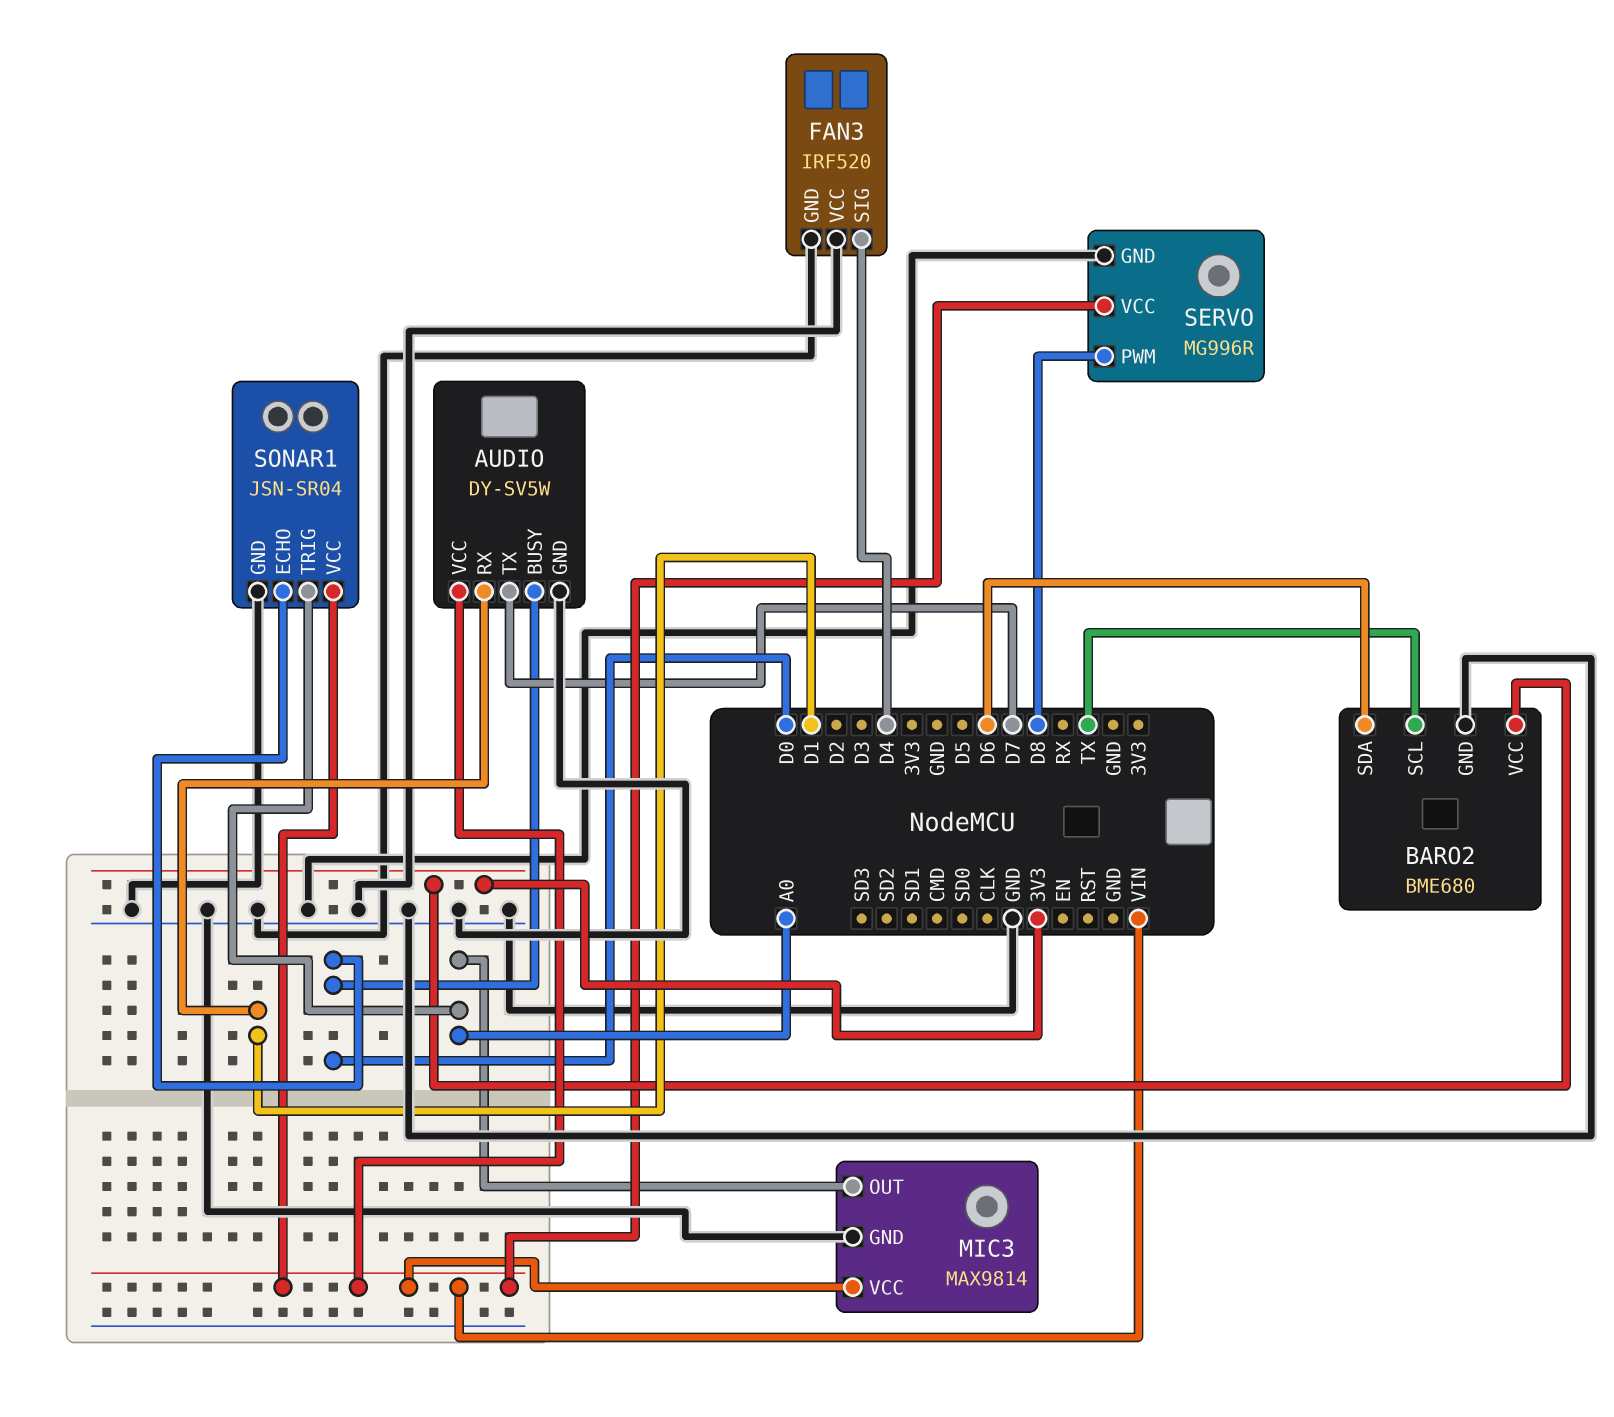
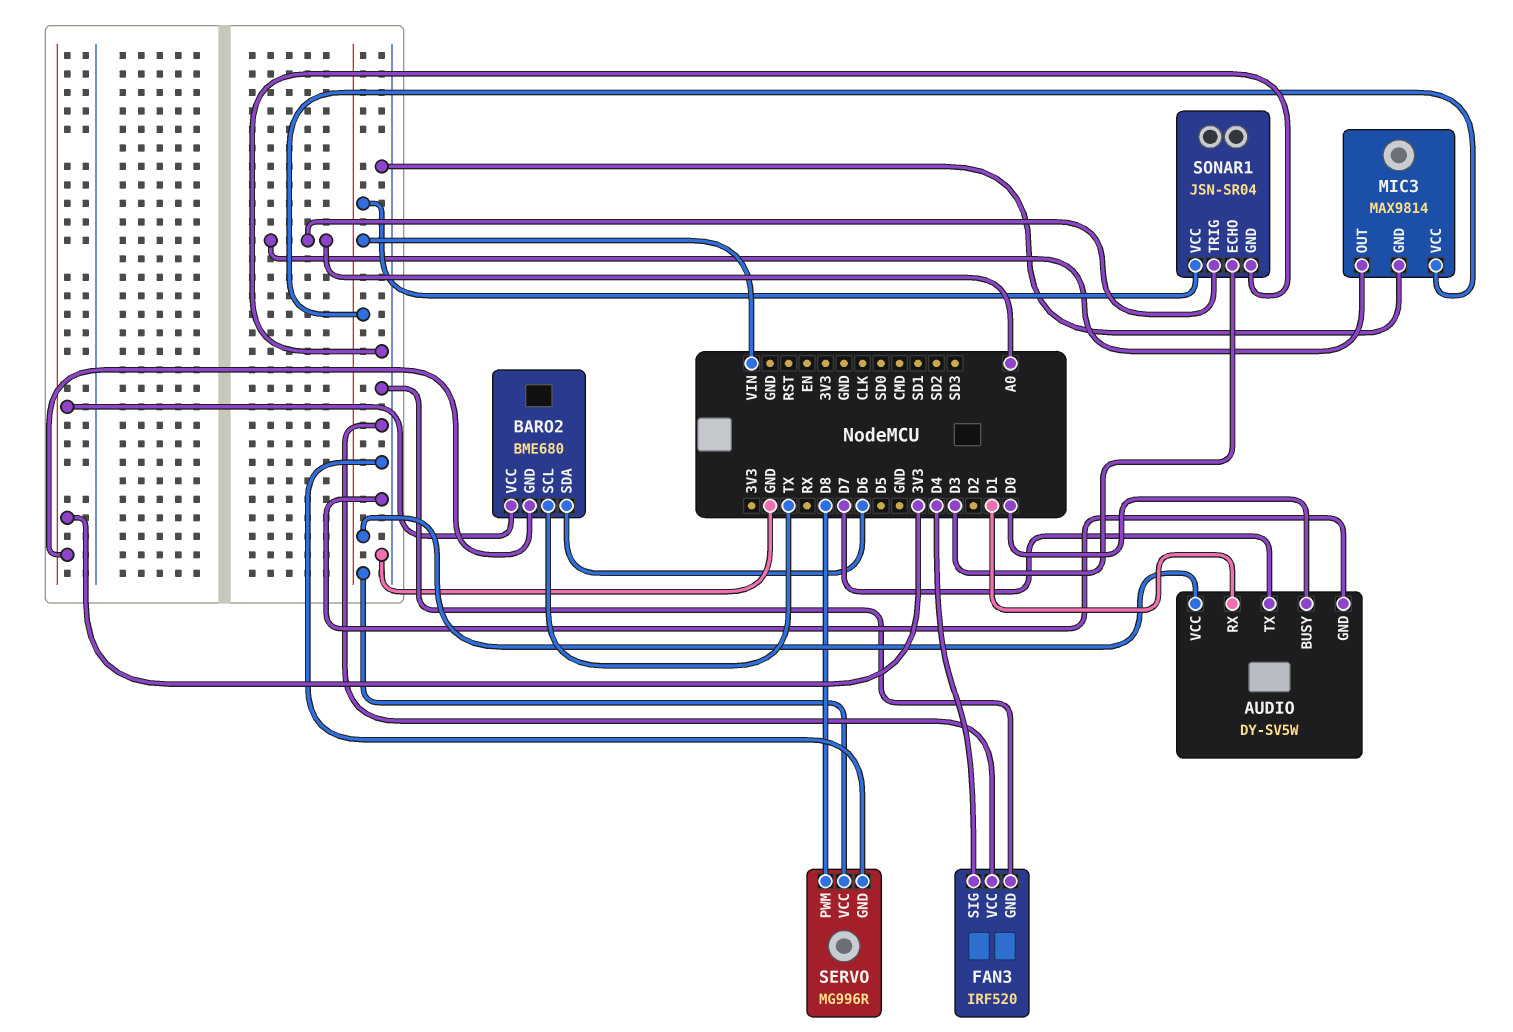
BARO2 pin GND: GND -> 3V3
SONAR1 pin ECHO: D0 -> D3

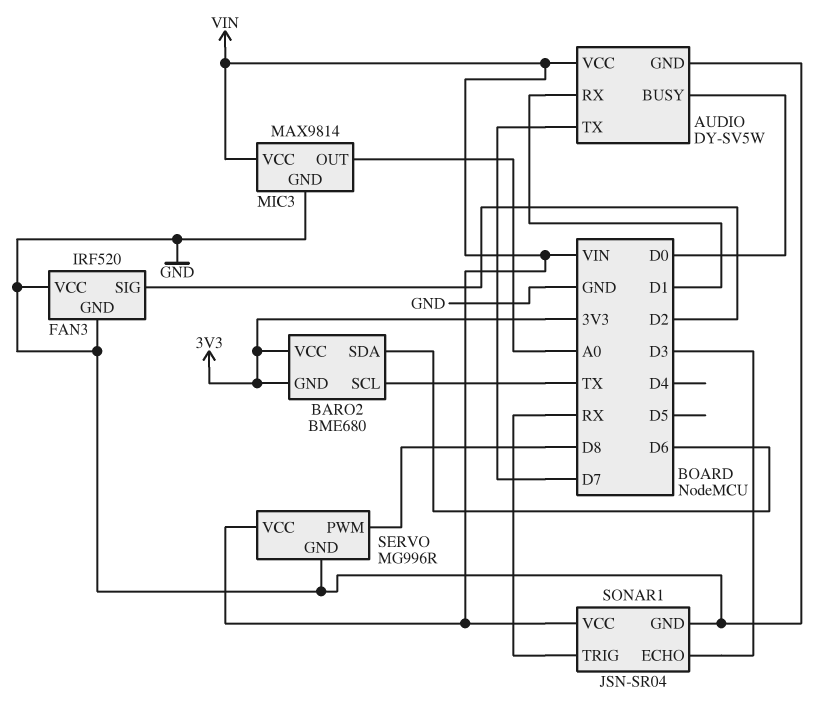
FAN3 pin SIG: D4 -> D2
SONAR1 pin TRIG: A0 -> RX

